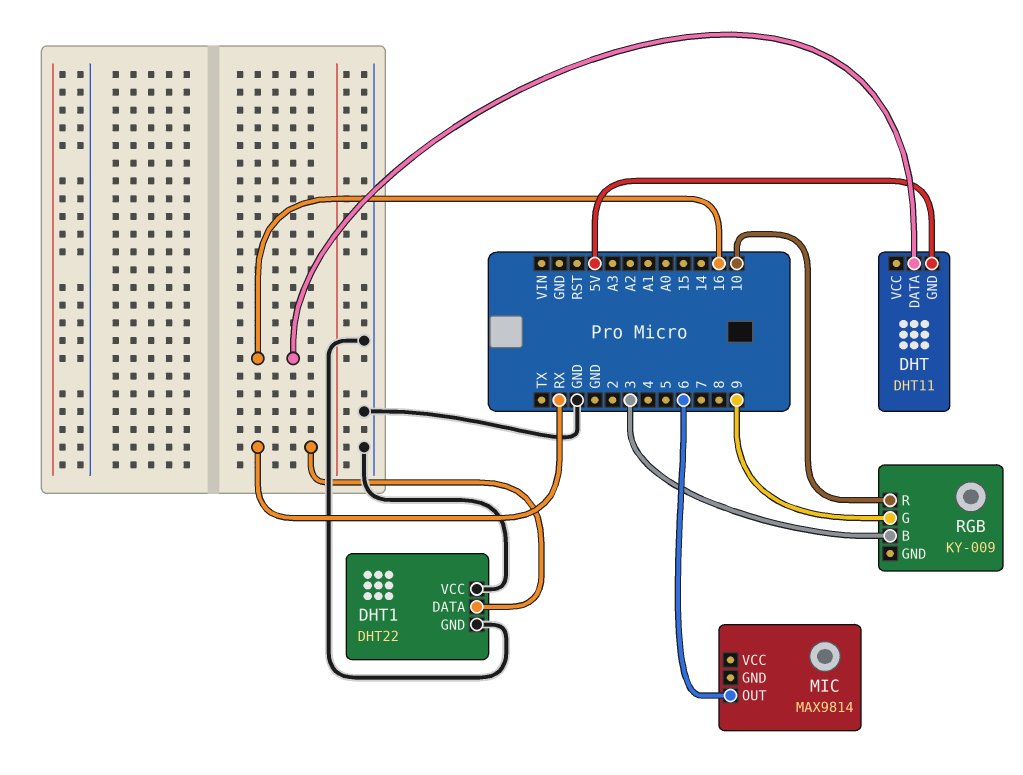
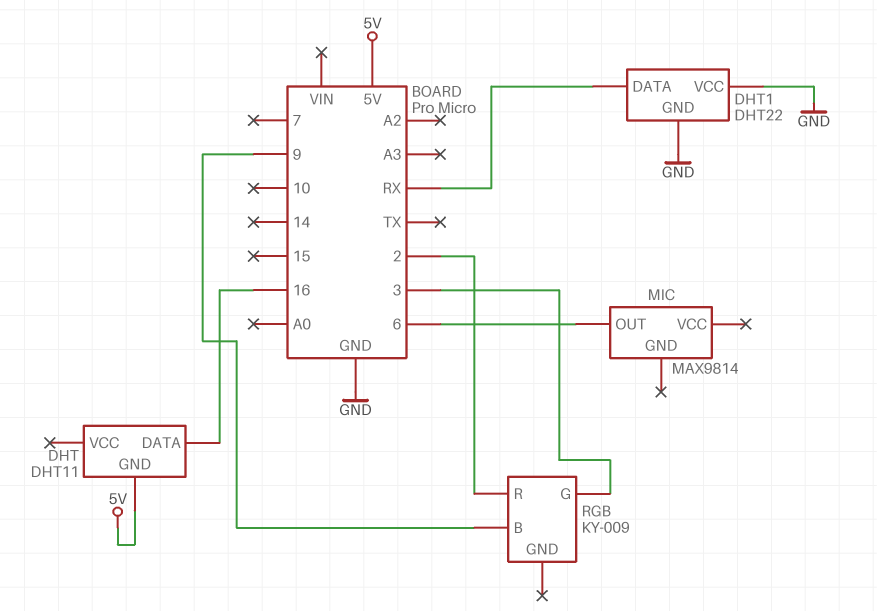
RGB pin B: 3 -> 9
RGB pin G: 9 -> 3
RGB pin R: 10 -> 2

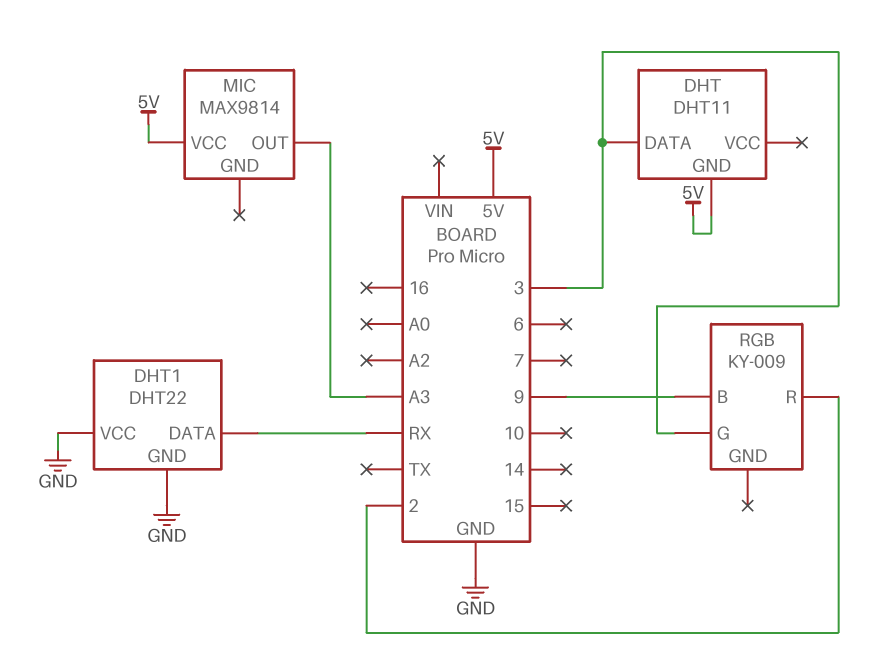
DHT pin DATA: 16 -> 3
MIC pin OUT: 6 -> A3
MIC pin VCC: none -> 5V

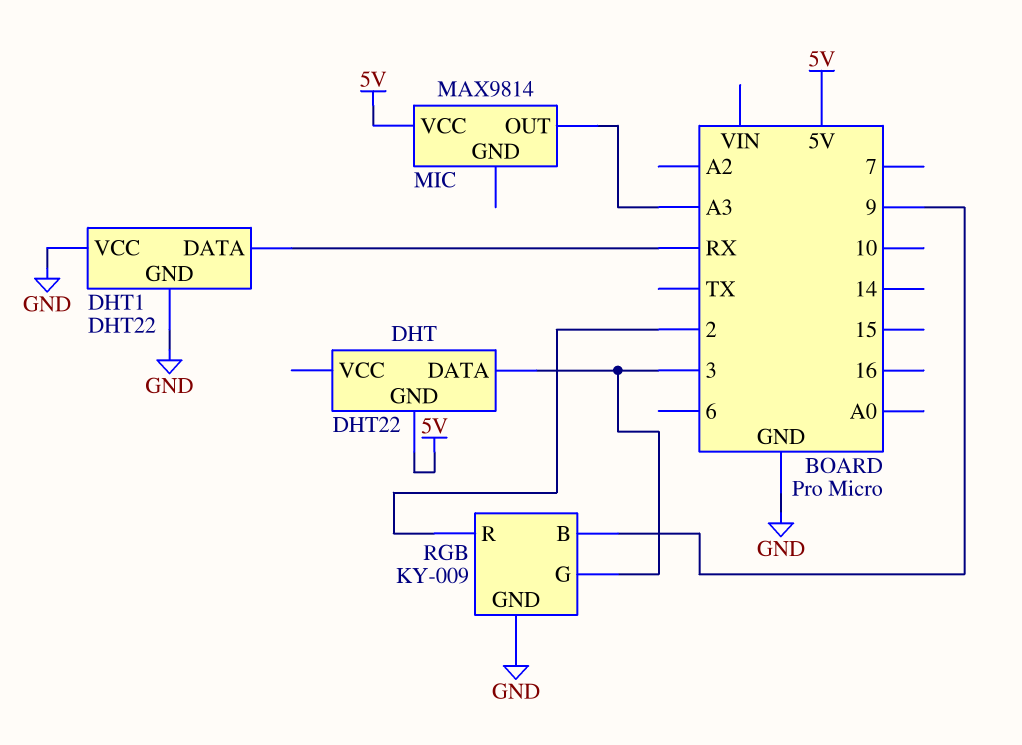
DHT: DHT11 -> DHT22
RGB pin GND: none -> GND

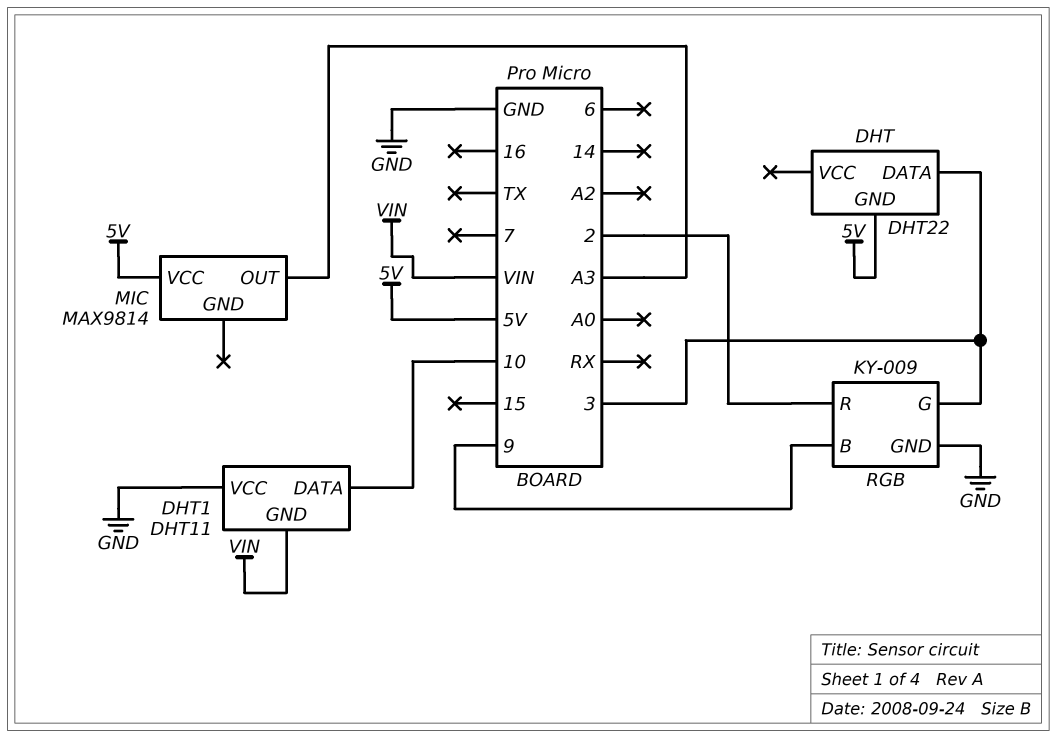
DHT1: DHT22 -> DHT11
DHT1 pin DATA: RX -> 10
DHT1 pin GND: GND -> VIN

